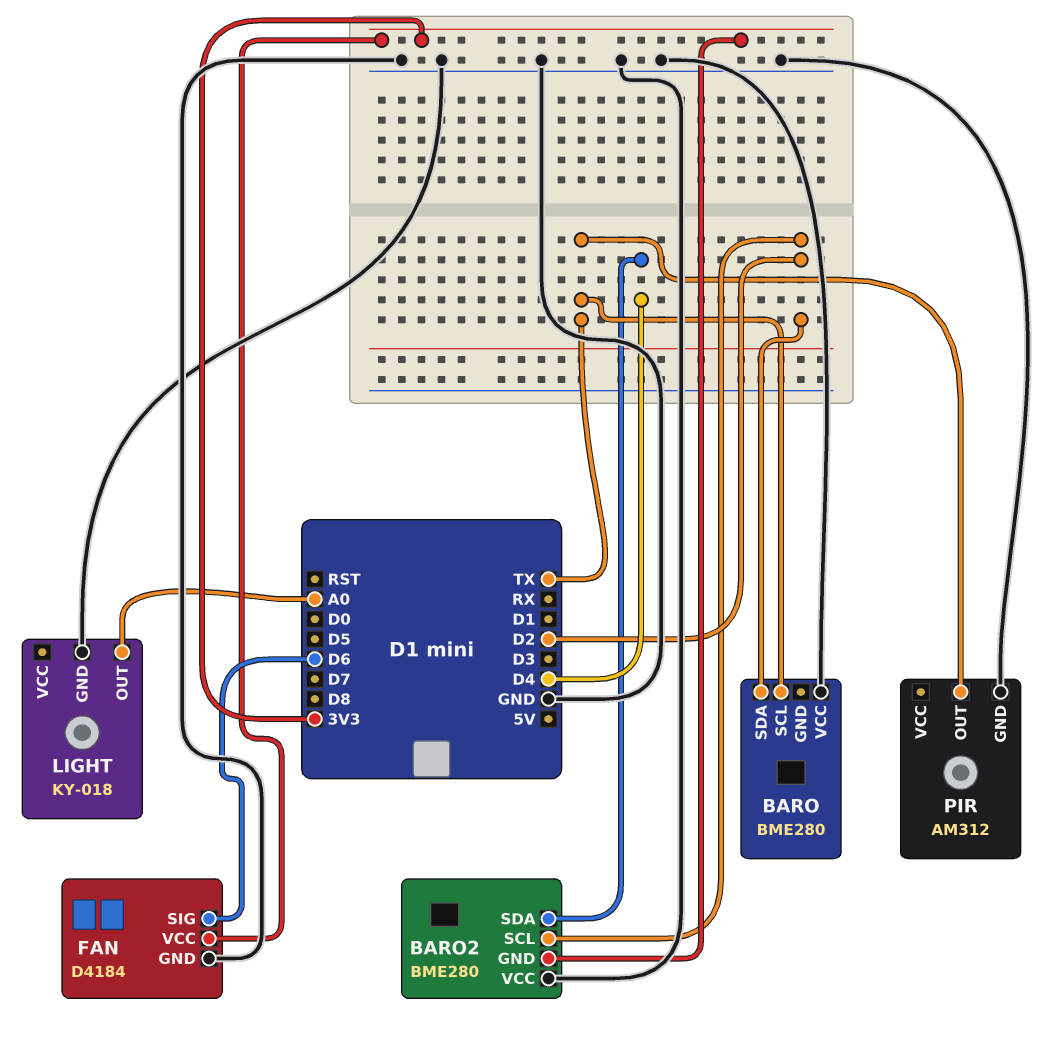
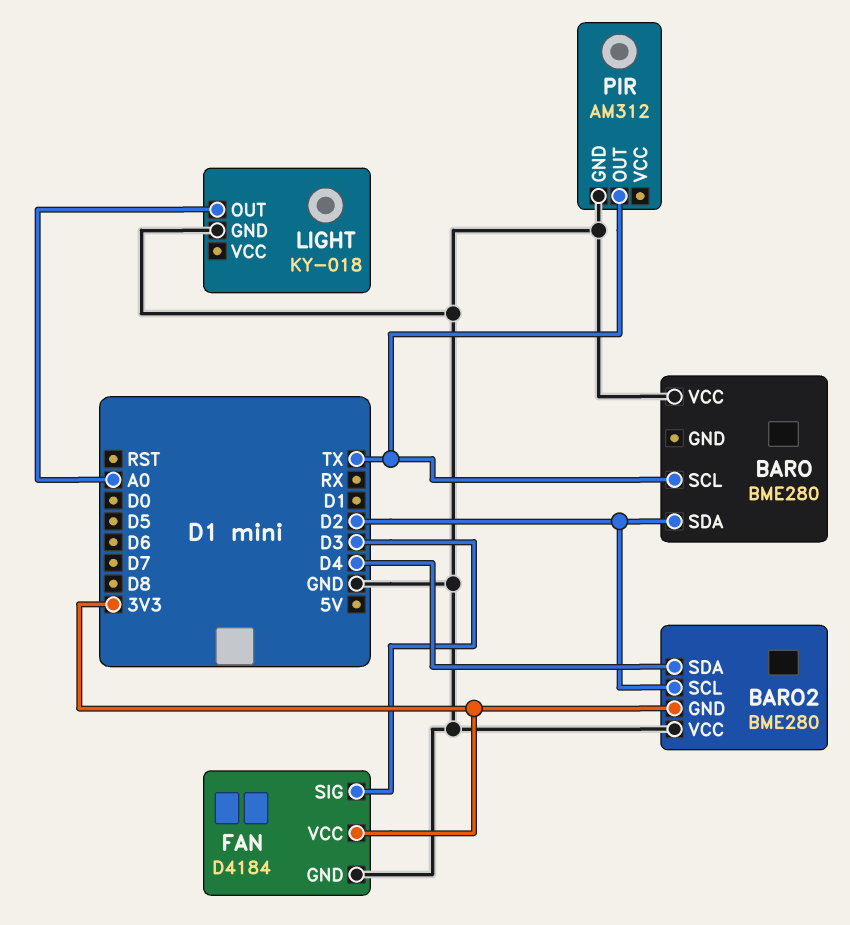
FAN pin SIG: D6 -> D3

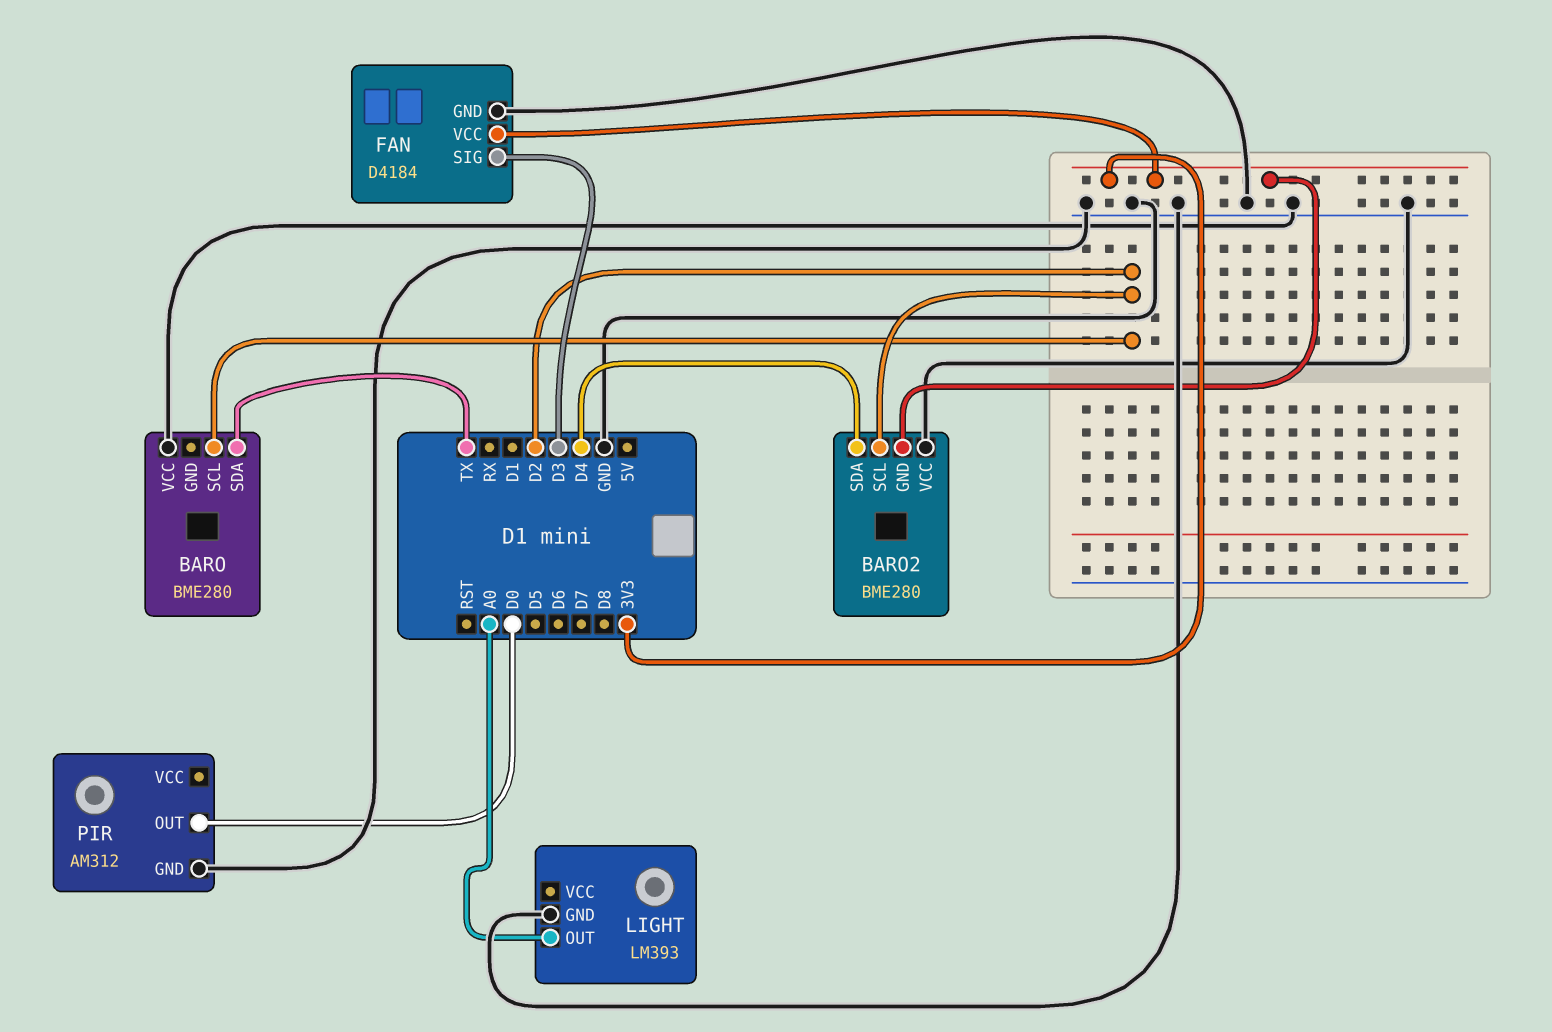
BARO pin SCL: TX -> D2
BARO pin SDA: D2 -> TX
LIGHT: KY-018 -> LM393
PIR pin OUT: TX -> D0

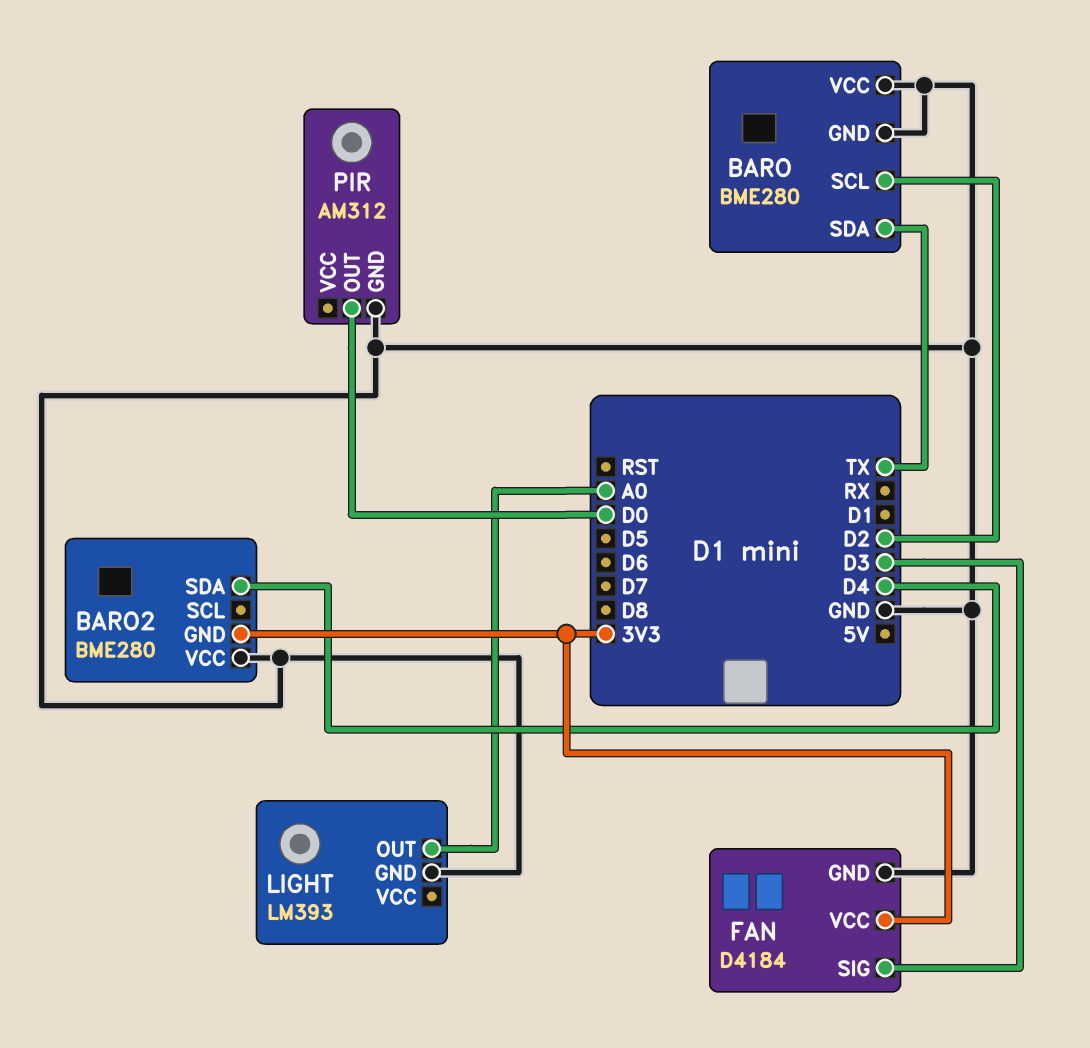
BARO pin GND: none -> GND
BARO2 pin SCL: D2 -> none

